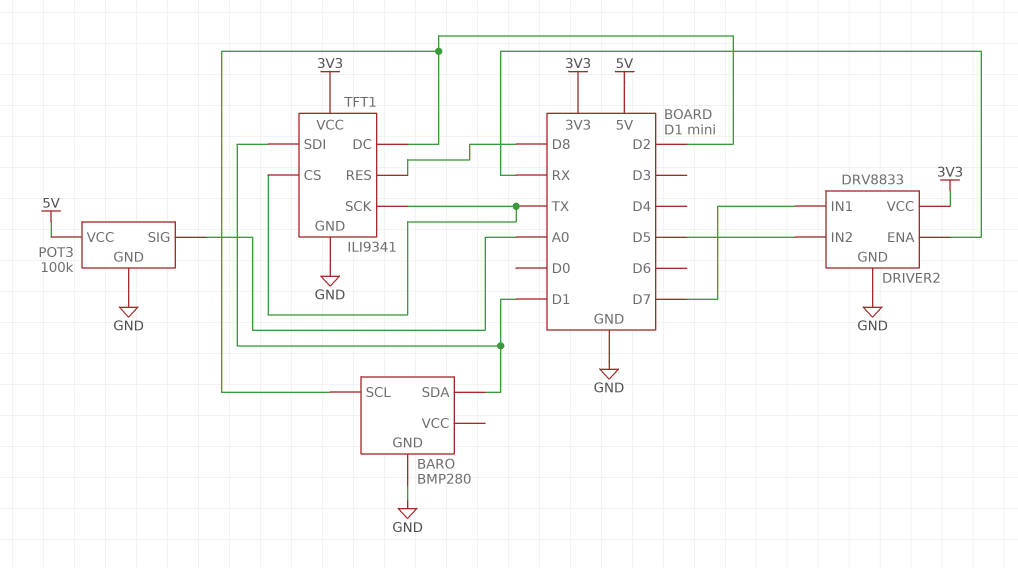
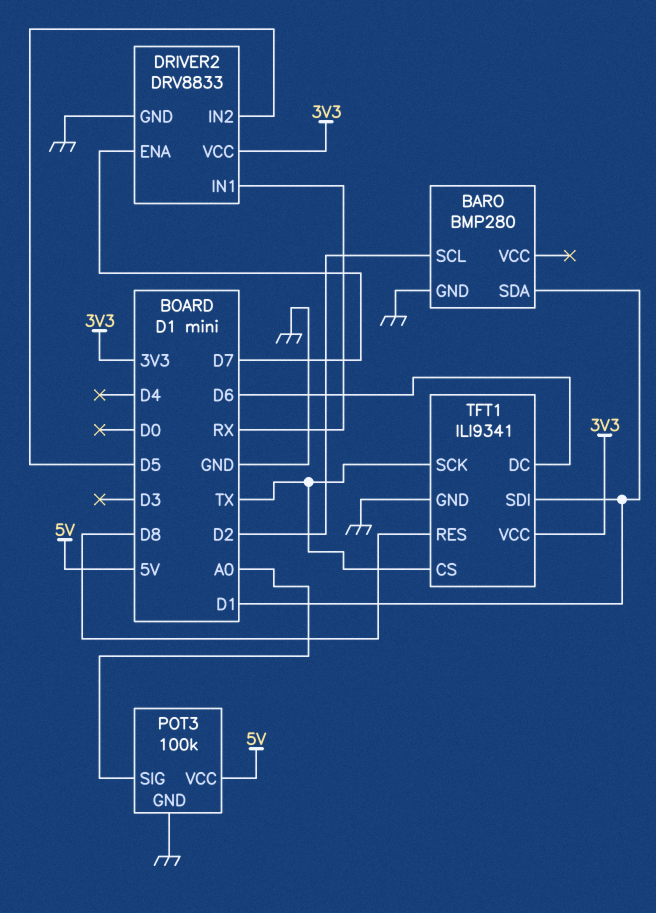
DRIVER2 pin ENA: RX -> D7
DRIVER2 pin IN1: D7 -> RX
TFT1 pin DC: D2 -> D6

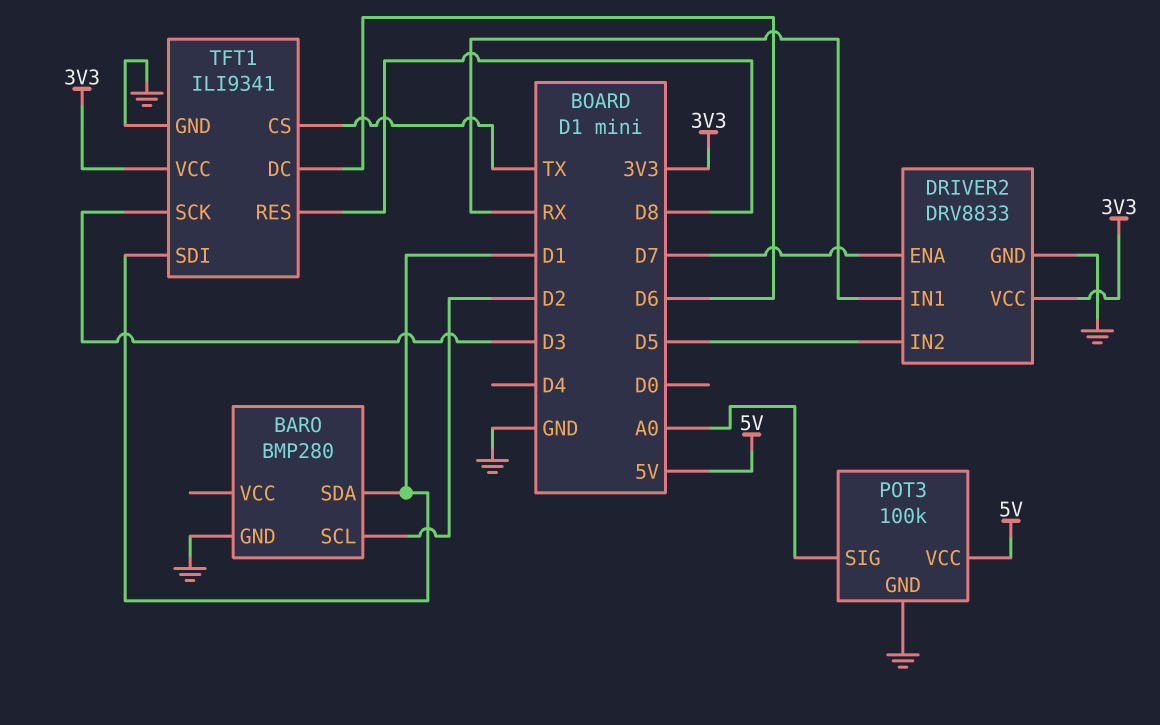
TFT1 pin SCK: TX -> D3

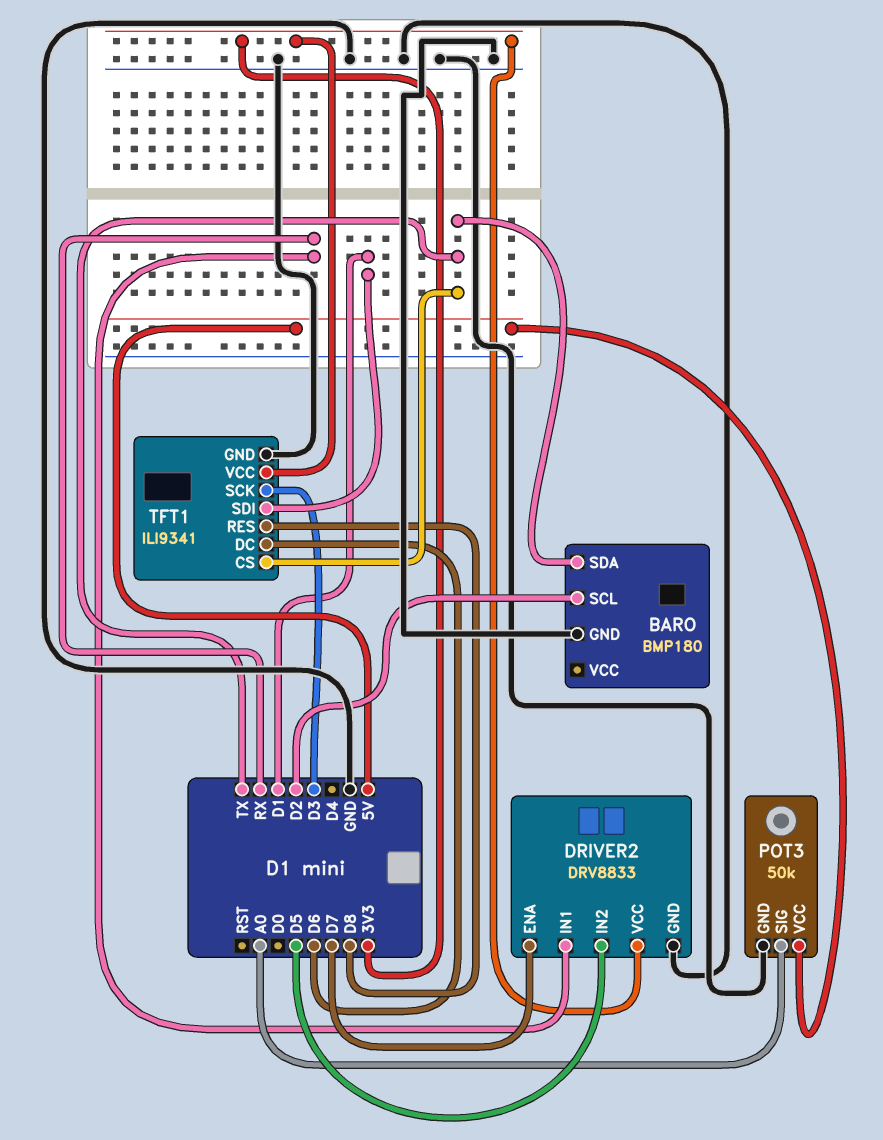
BARO: BMP280 -> BMP180
BARO pin SDA: D1 -> TX
POT3: 100k -> 50k

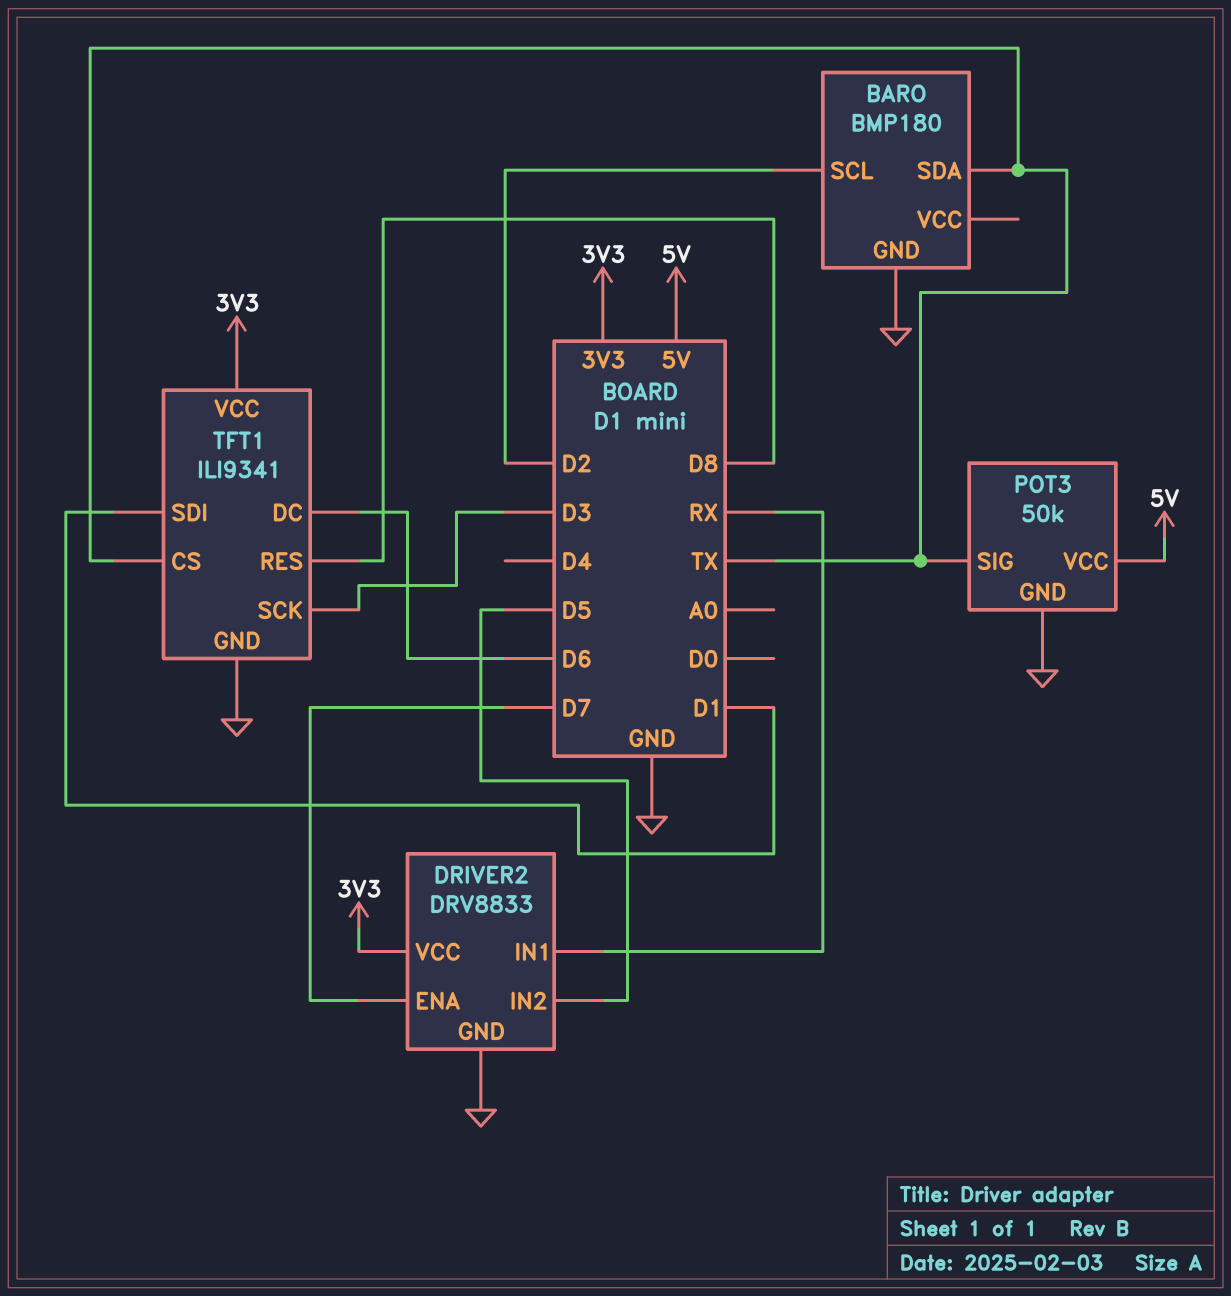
POT3 pin SIG: A0 -> TX

